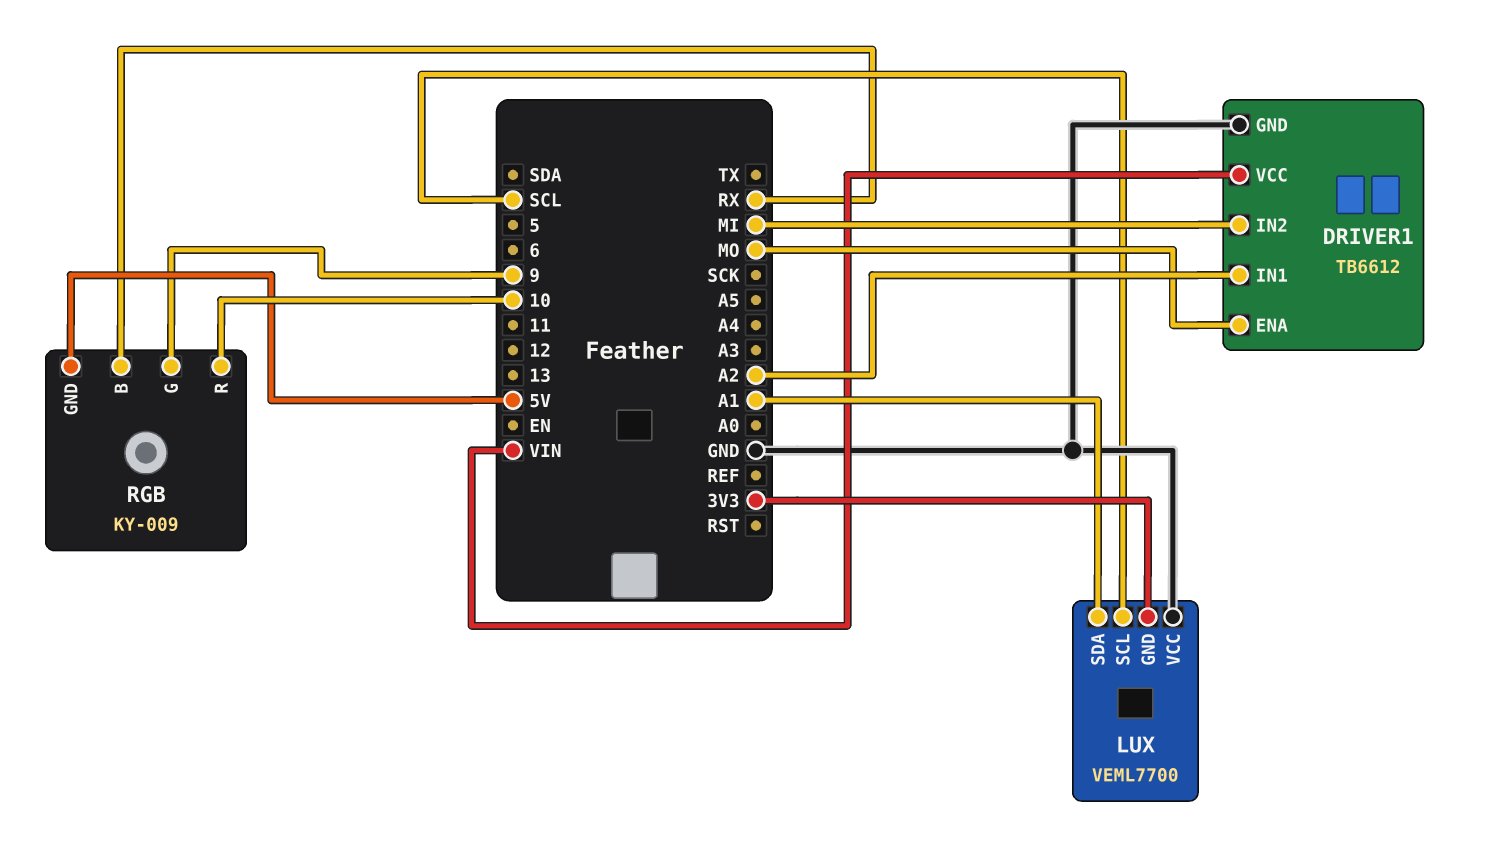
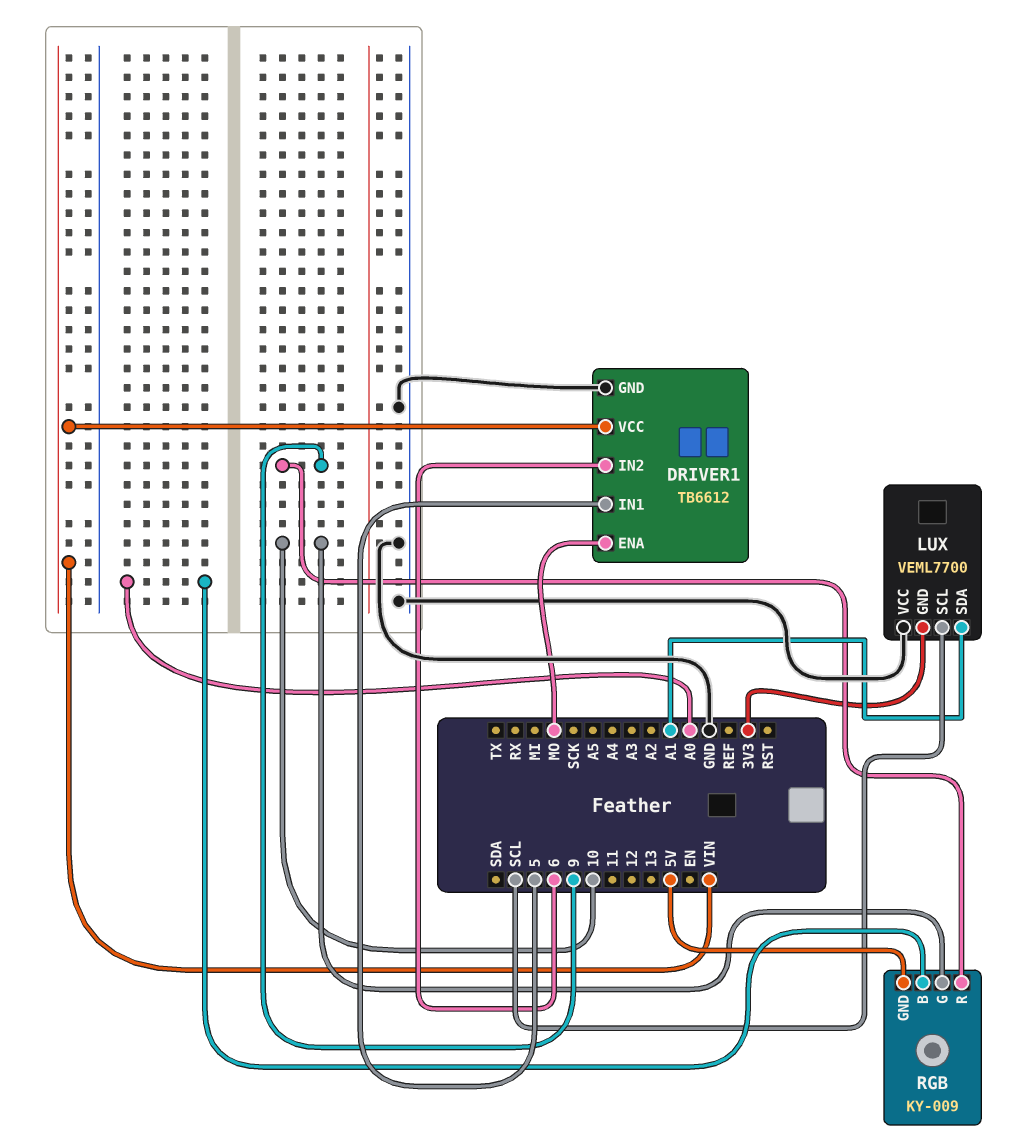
DRIVER1 pin IN1: A2 -> 5
DRIVER1 pin IN2: MI -> 6
RGB pin B: RX -> A0
RGB pin G: 9 -> 10
RGB pin R: 10 -> 9

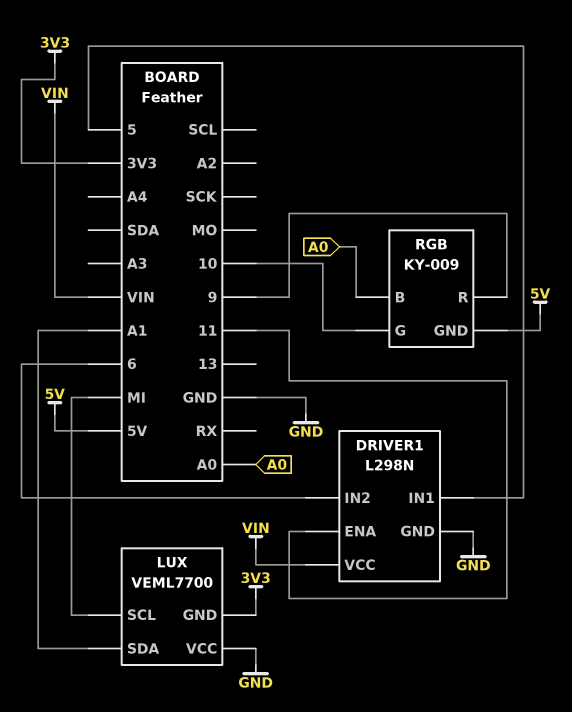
DRIVER1: TB6612 -> L298N
DRIVER1 pin ENA: MO -> 11
LUX pin SCL: SCL -> MI

